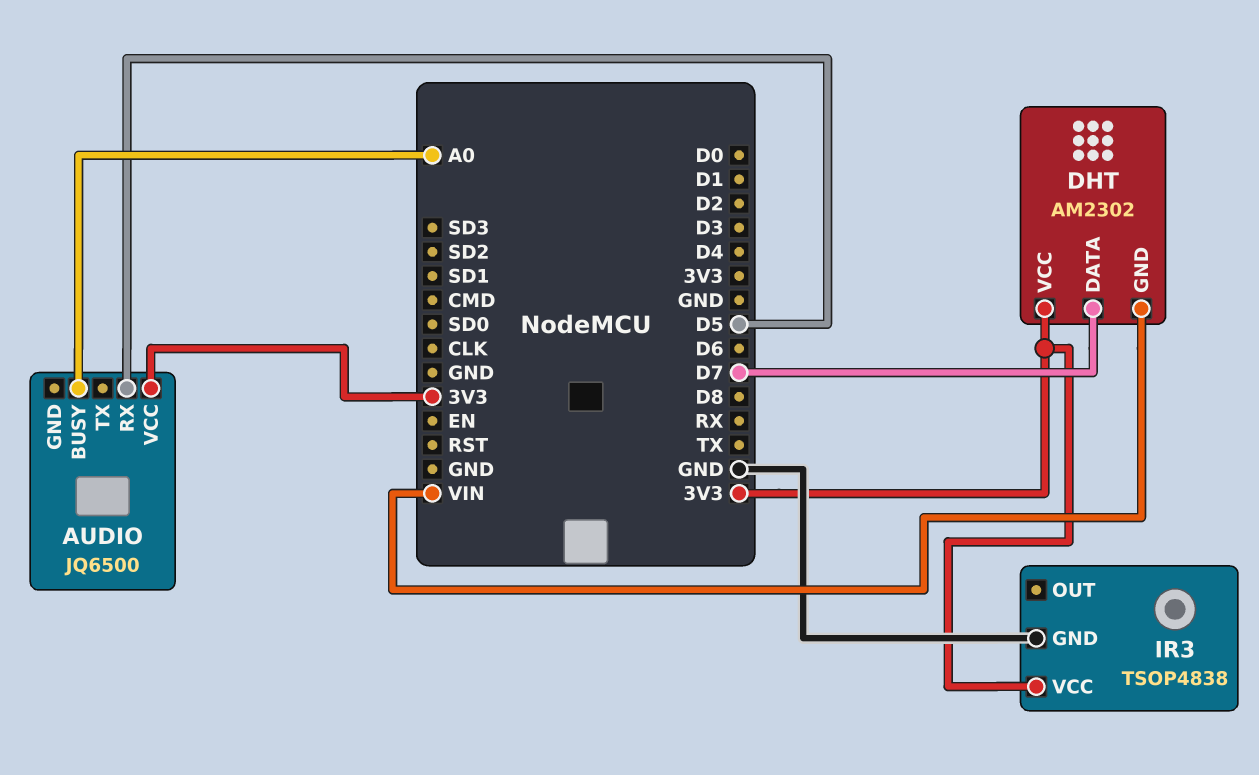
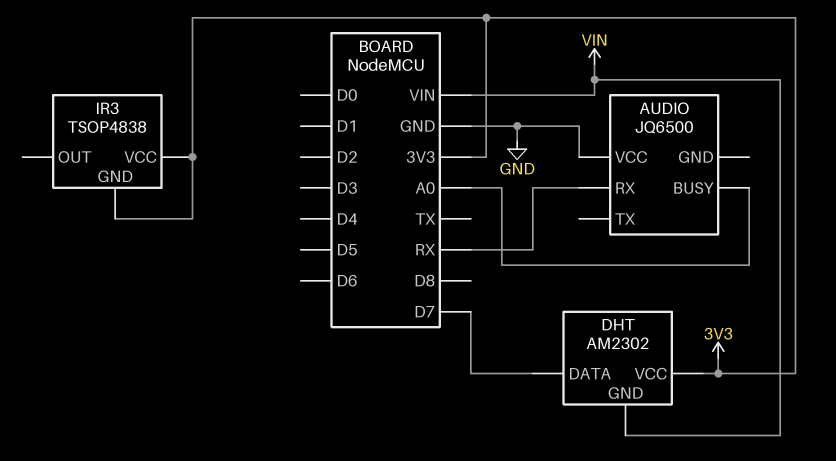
AUDIO pin RX: D5 -> RX
AUDIO pin VCC: 3V3 -> GND
IR3 pin GND: GND -> 3V3

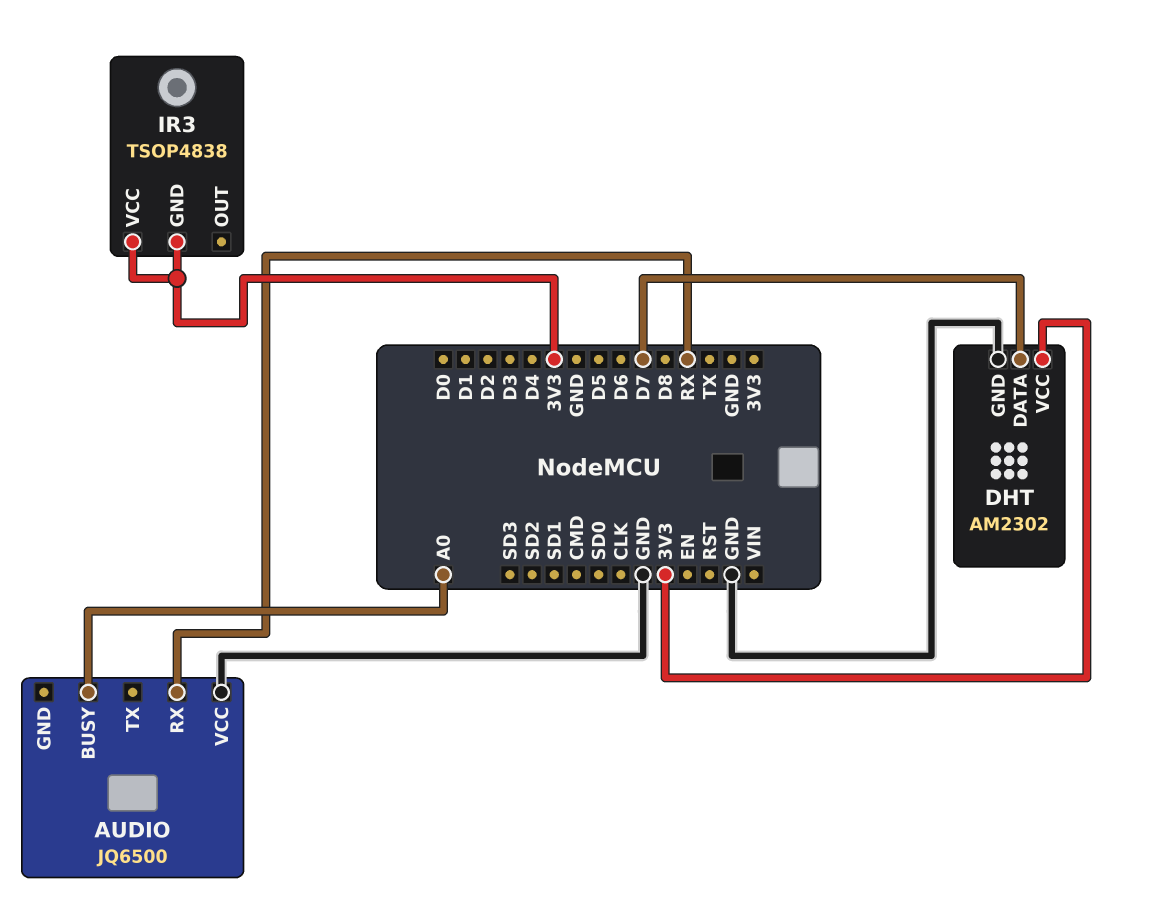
DHT pin GND: VIN -> GND

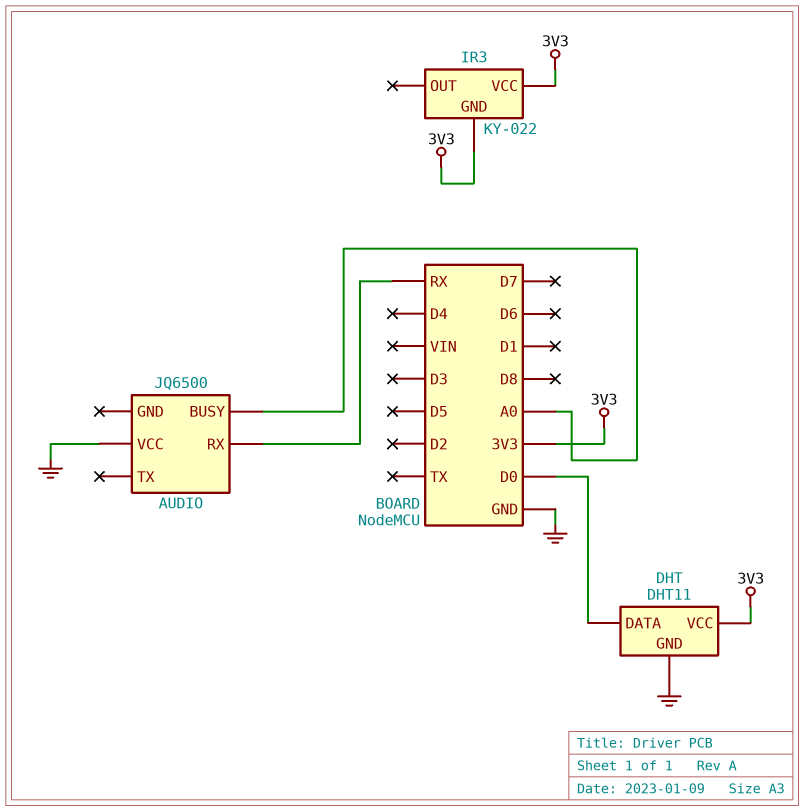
DHT: AM2302 -> DHT11
DHT pin DATA: D7 -> D0
IR3: TSOP4838 -> KY-022

